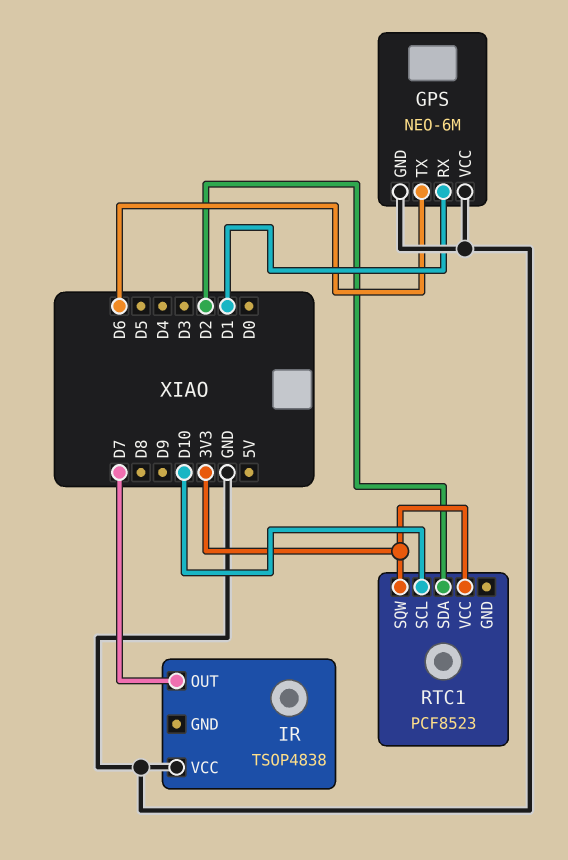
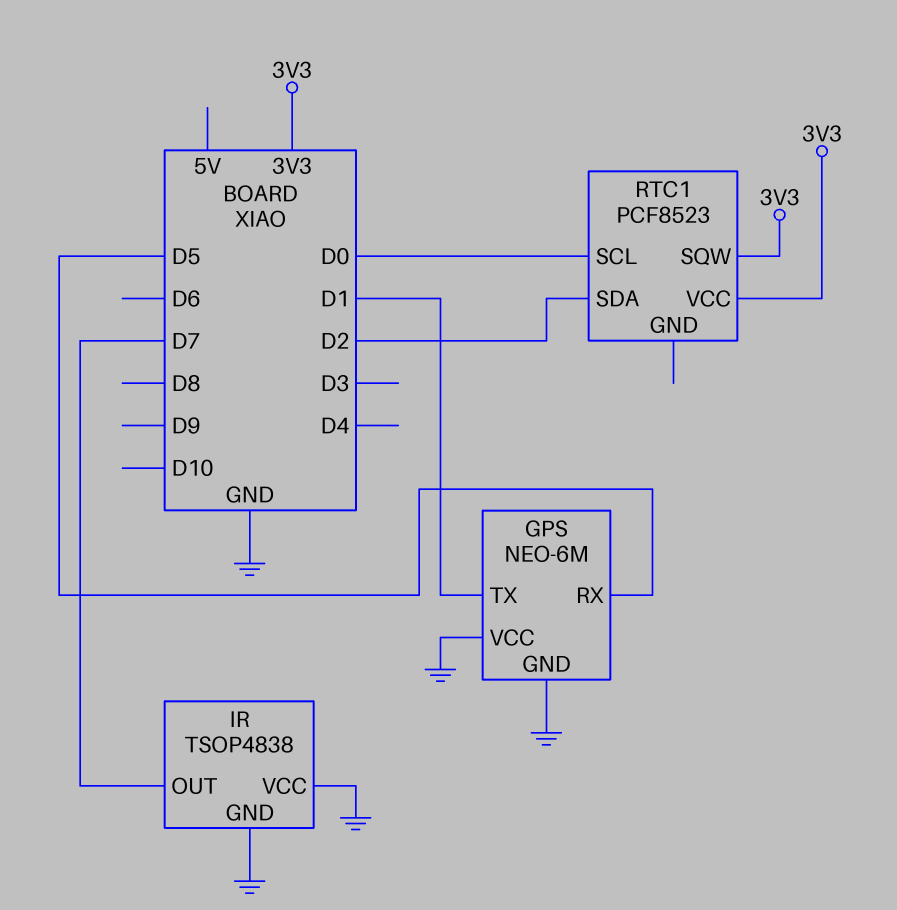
GPS pin RX: D1 -> D5
GPS pin TX: D6 -> D1
IR pin GND: none -> GND
RTC1 pin SCL: D10 -> D0

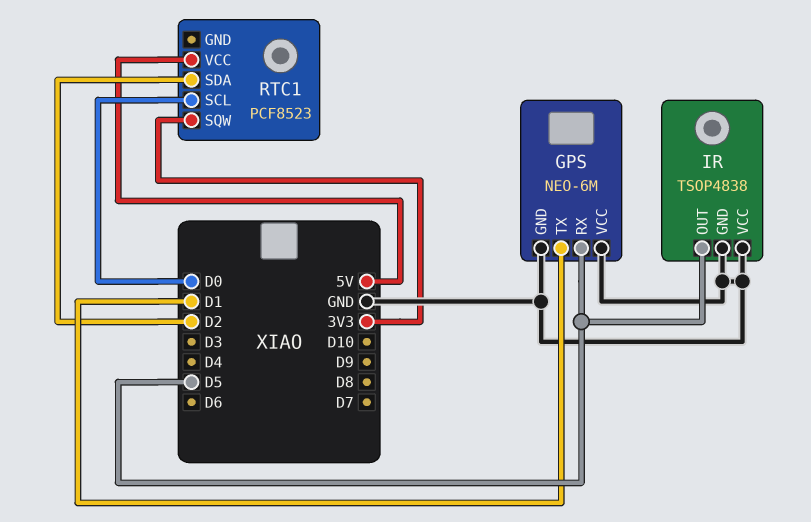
IR pin OUT: D7 -> D5
RTC1 pin VCC: 3V3 -> 5V

